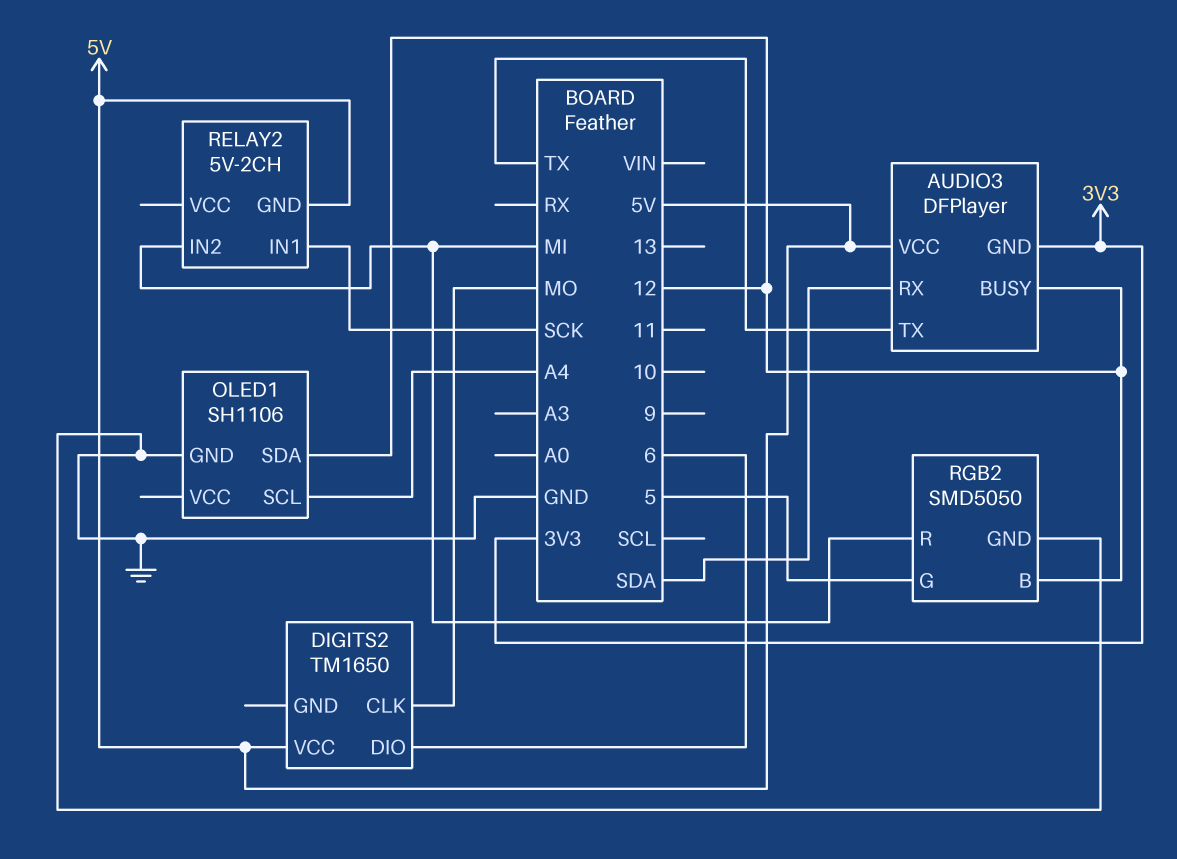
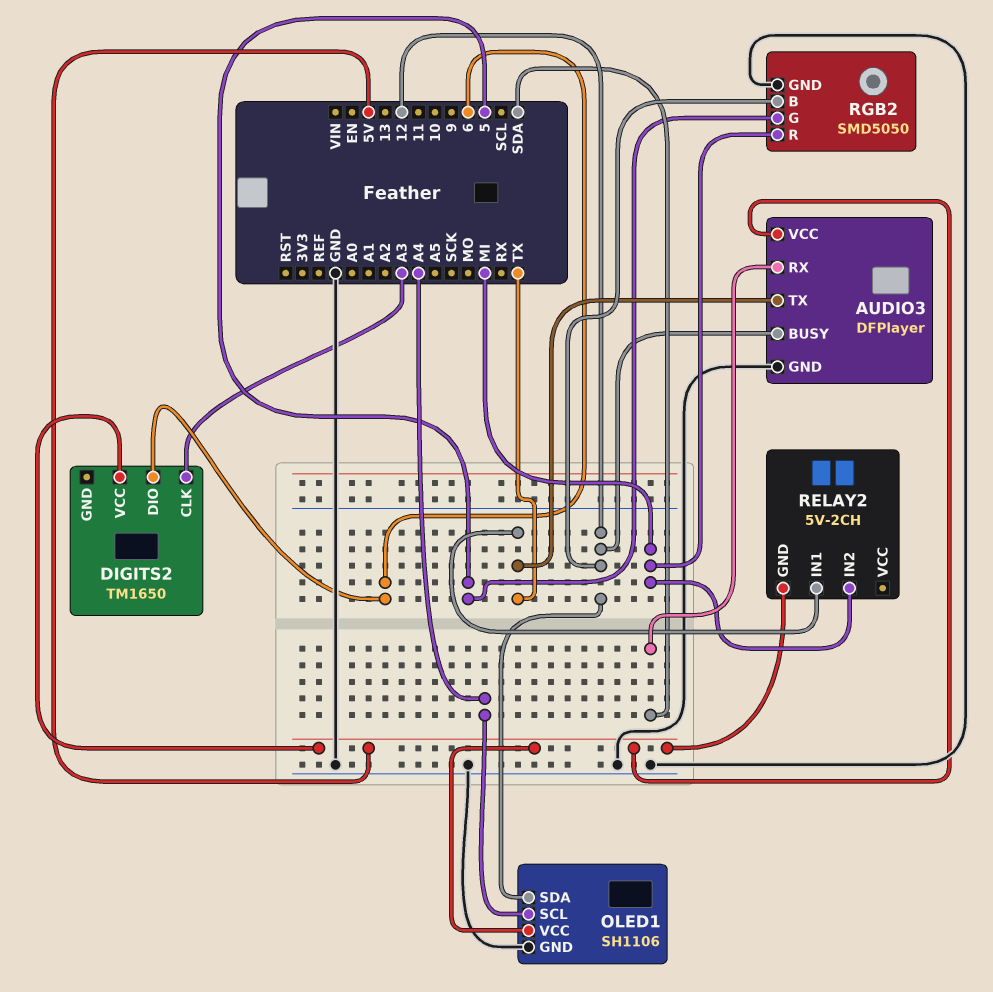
AUDIO3 pin GND: 3V3 -> GND
DIGITS2 pin CLK: MO -> A3
OLED1 pin VCC: none -> 5V
RELAY2 pin IN1: SCK -> TX

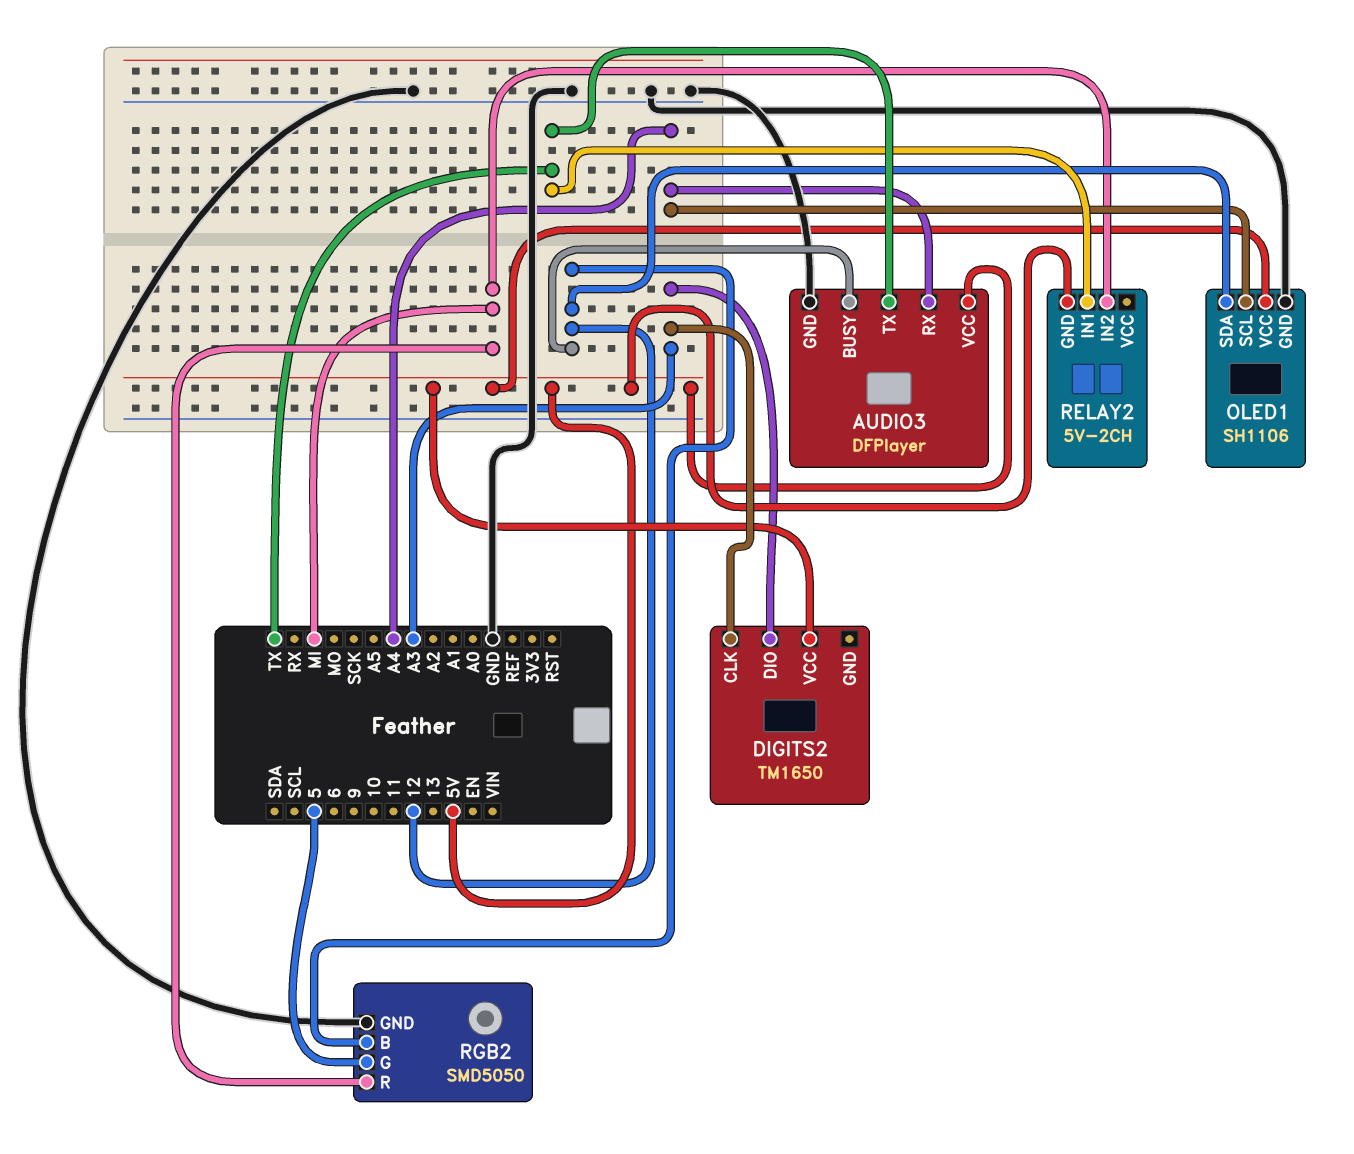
AUDIO3 pin RX: SDA -> A4
DIGITS2 pin DIO: 6 -> A3

